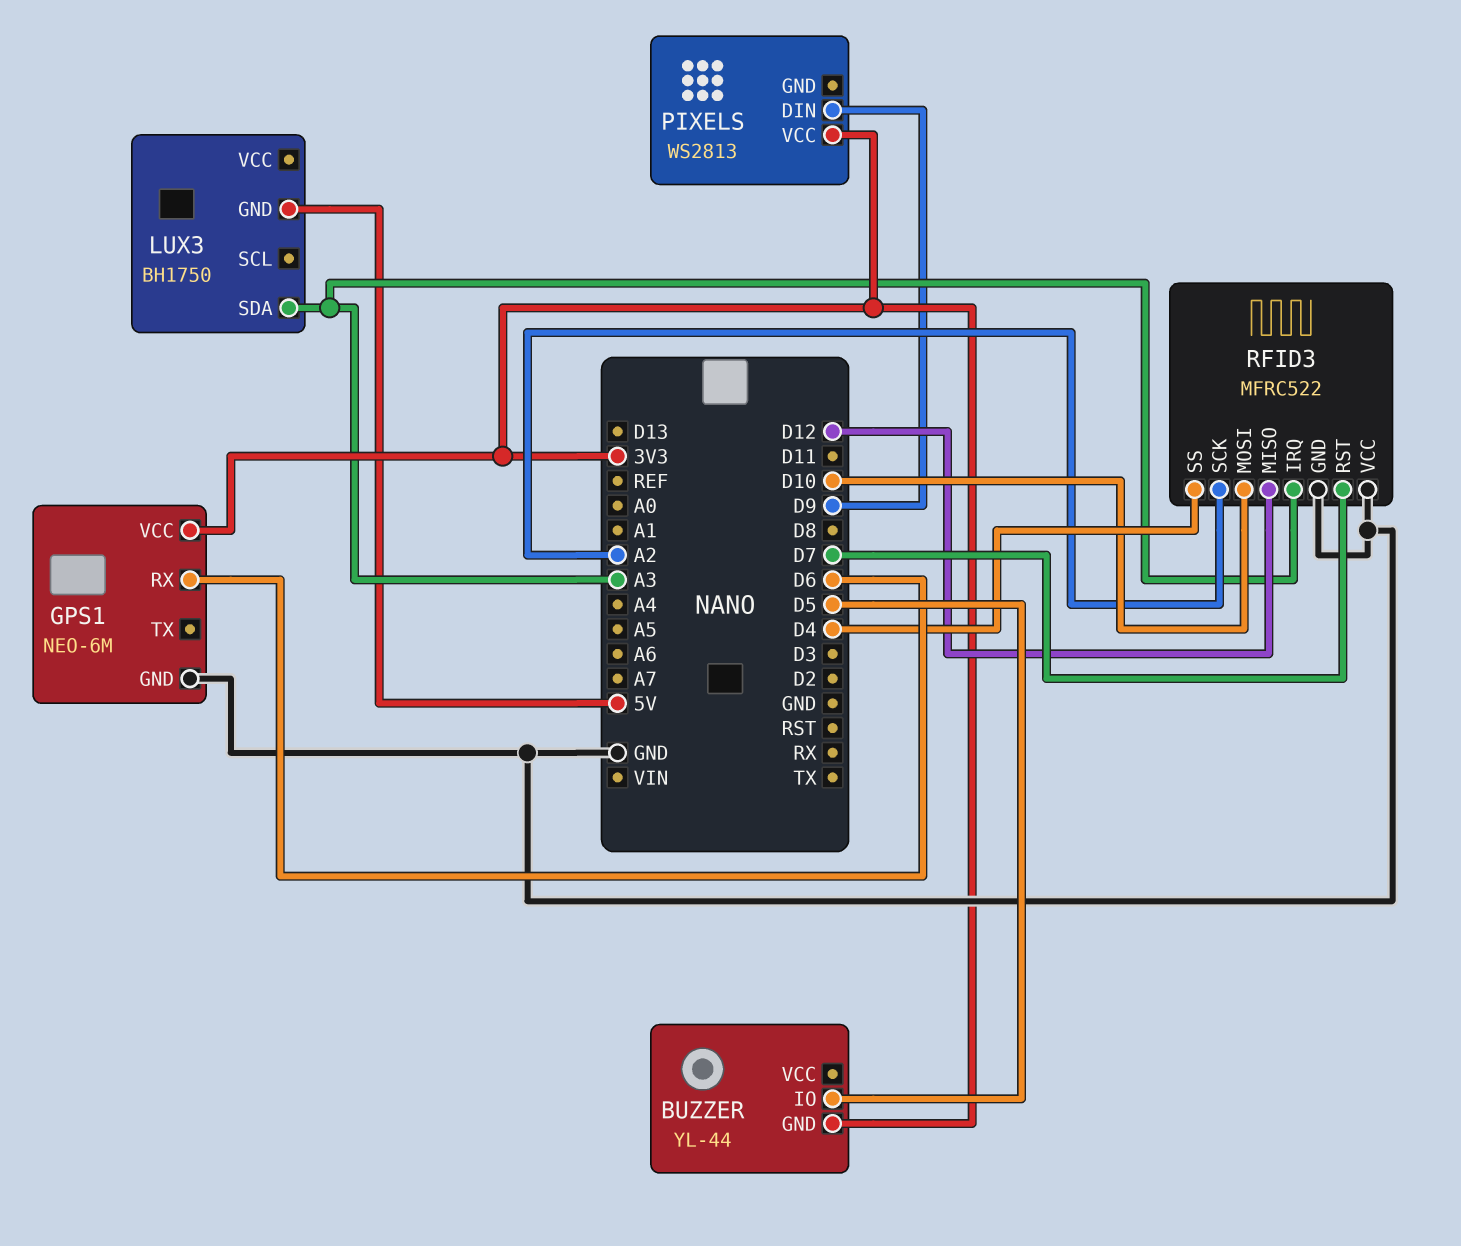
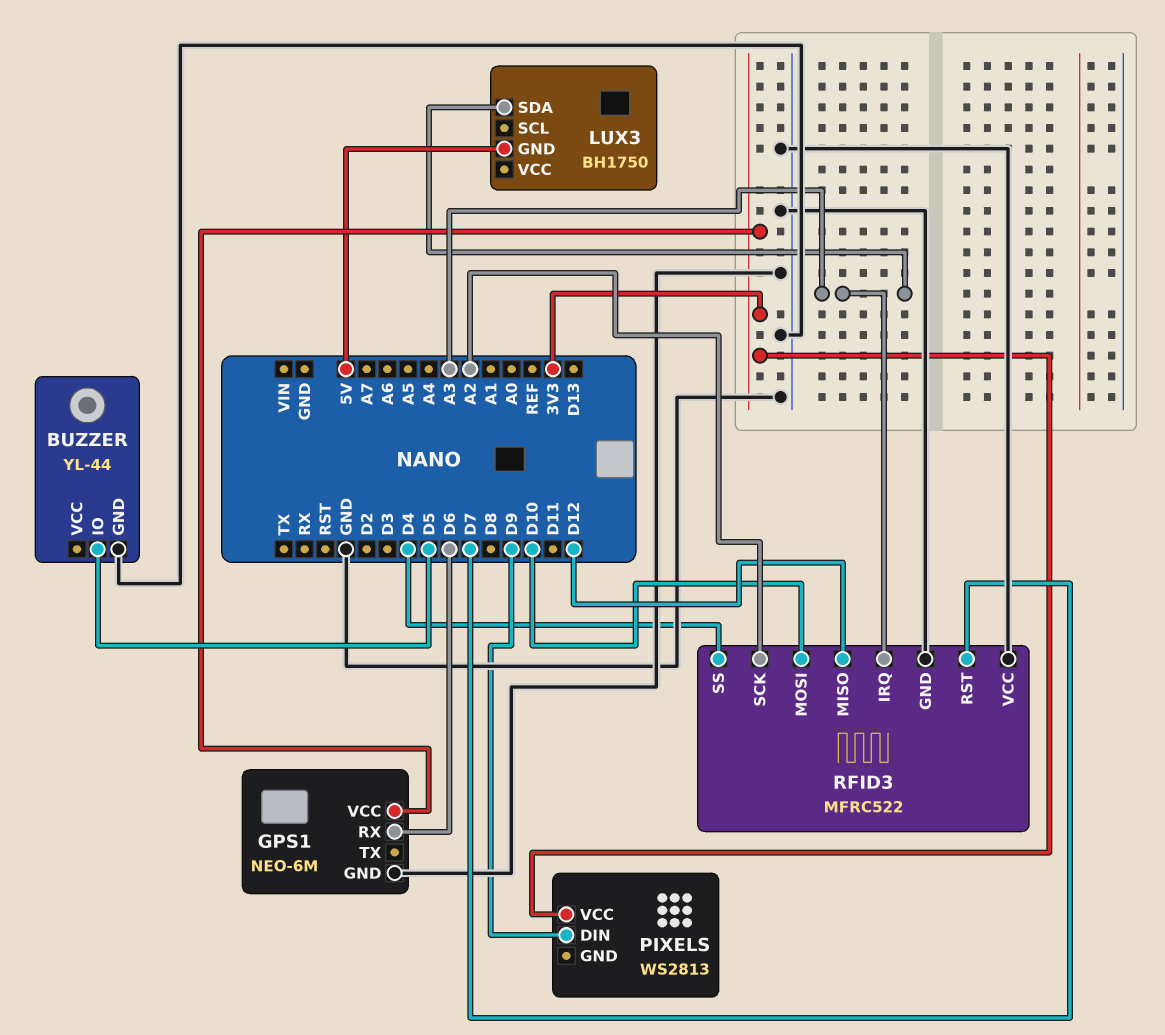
BUZZER pin GND: 3V3 -> GND

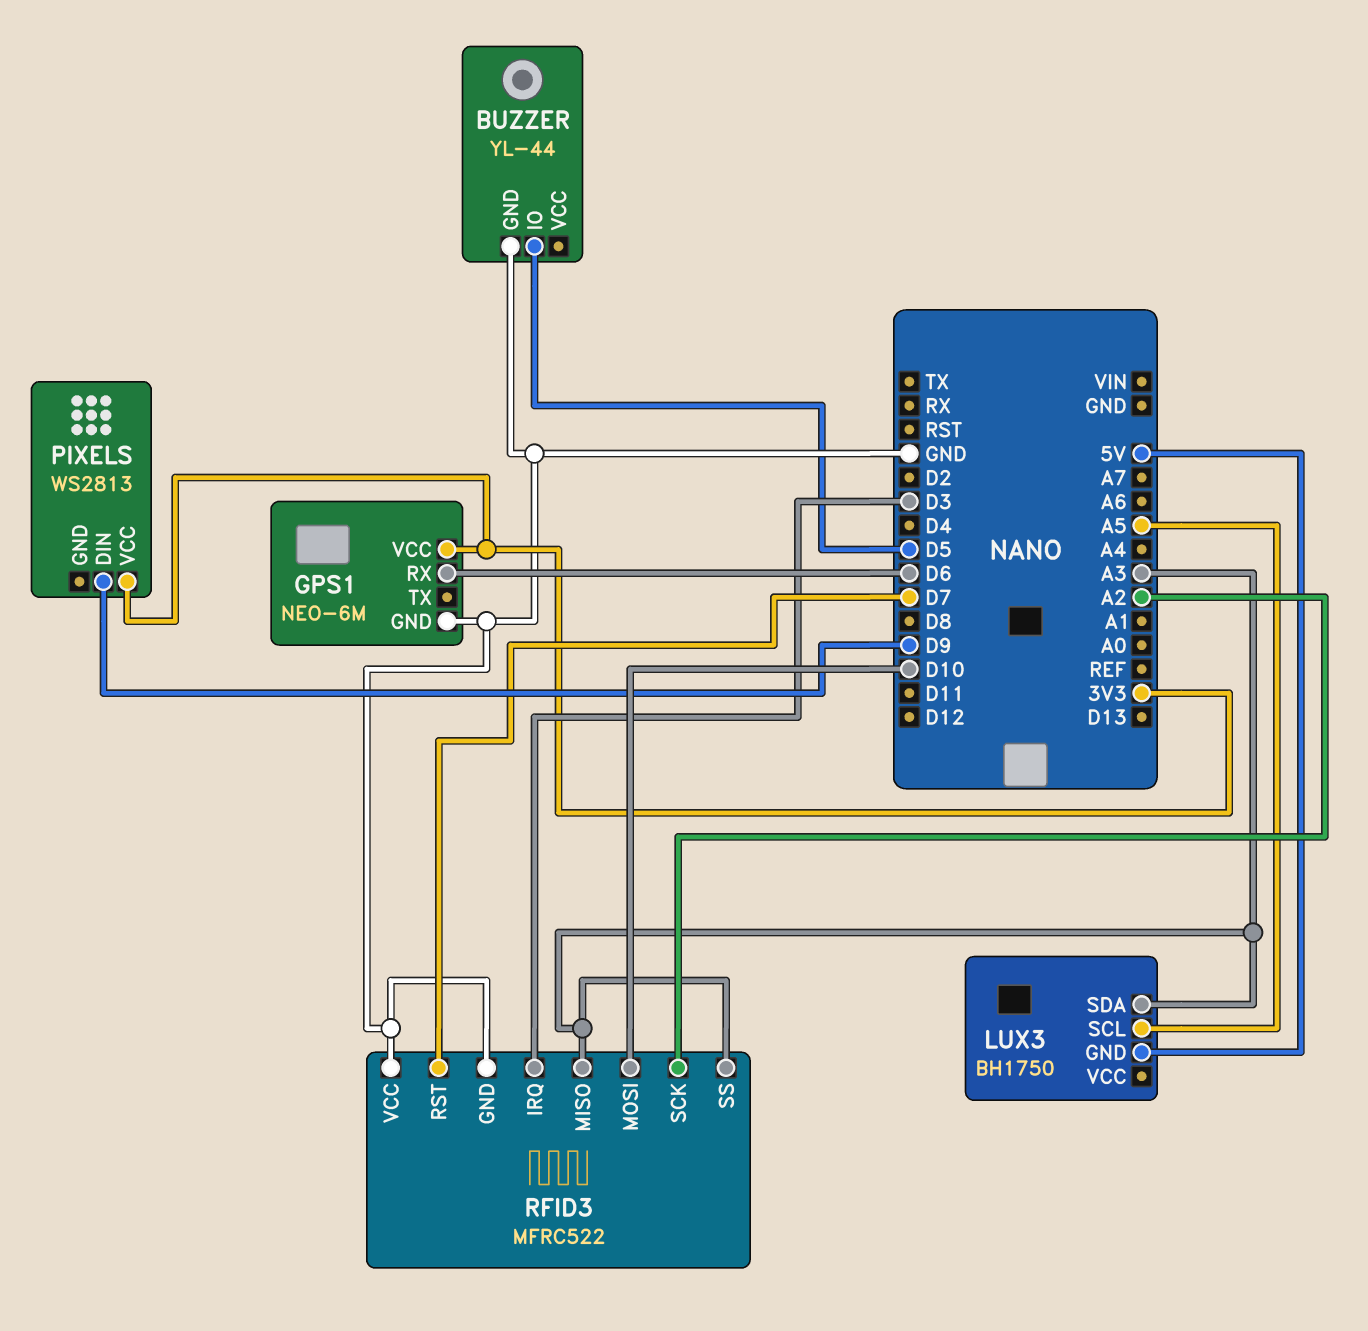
LUX3 pin SCL: none -> A5
RFID3 pin IRQ: A3 -> D3
RFID3 pin MISO: D12 -> A3
RFID3 pin SS: D4 -> A3

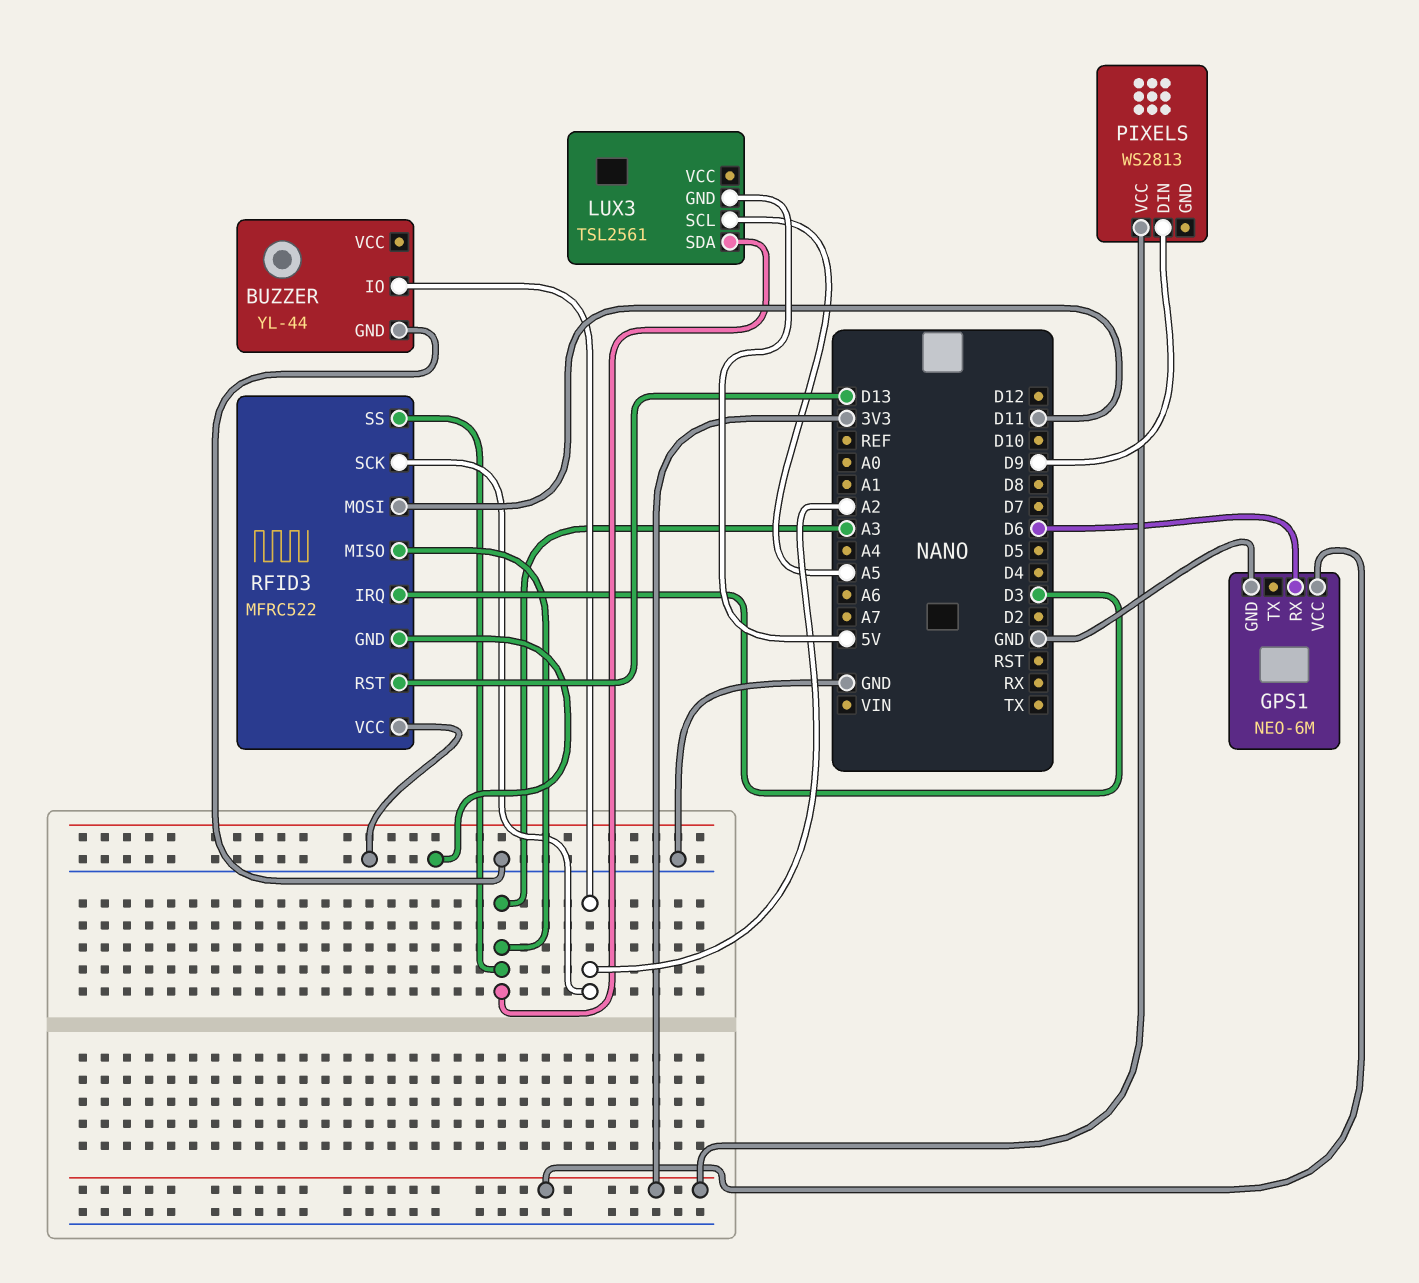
BUZZER pin IO: D5 -> A2
LUX3: BH1750 -> TSL2561
RFID3 pin MOSI: D10 -> D11
RFID3 pin RST: D7 -> D13

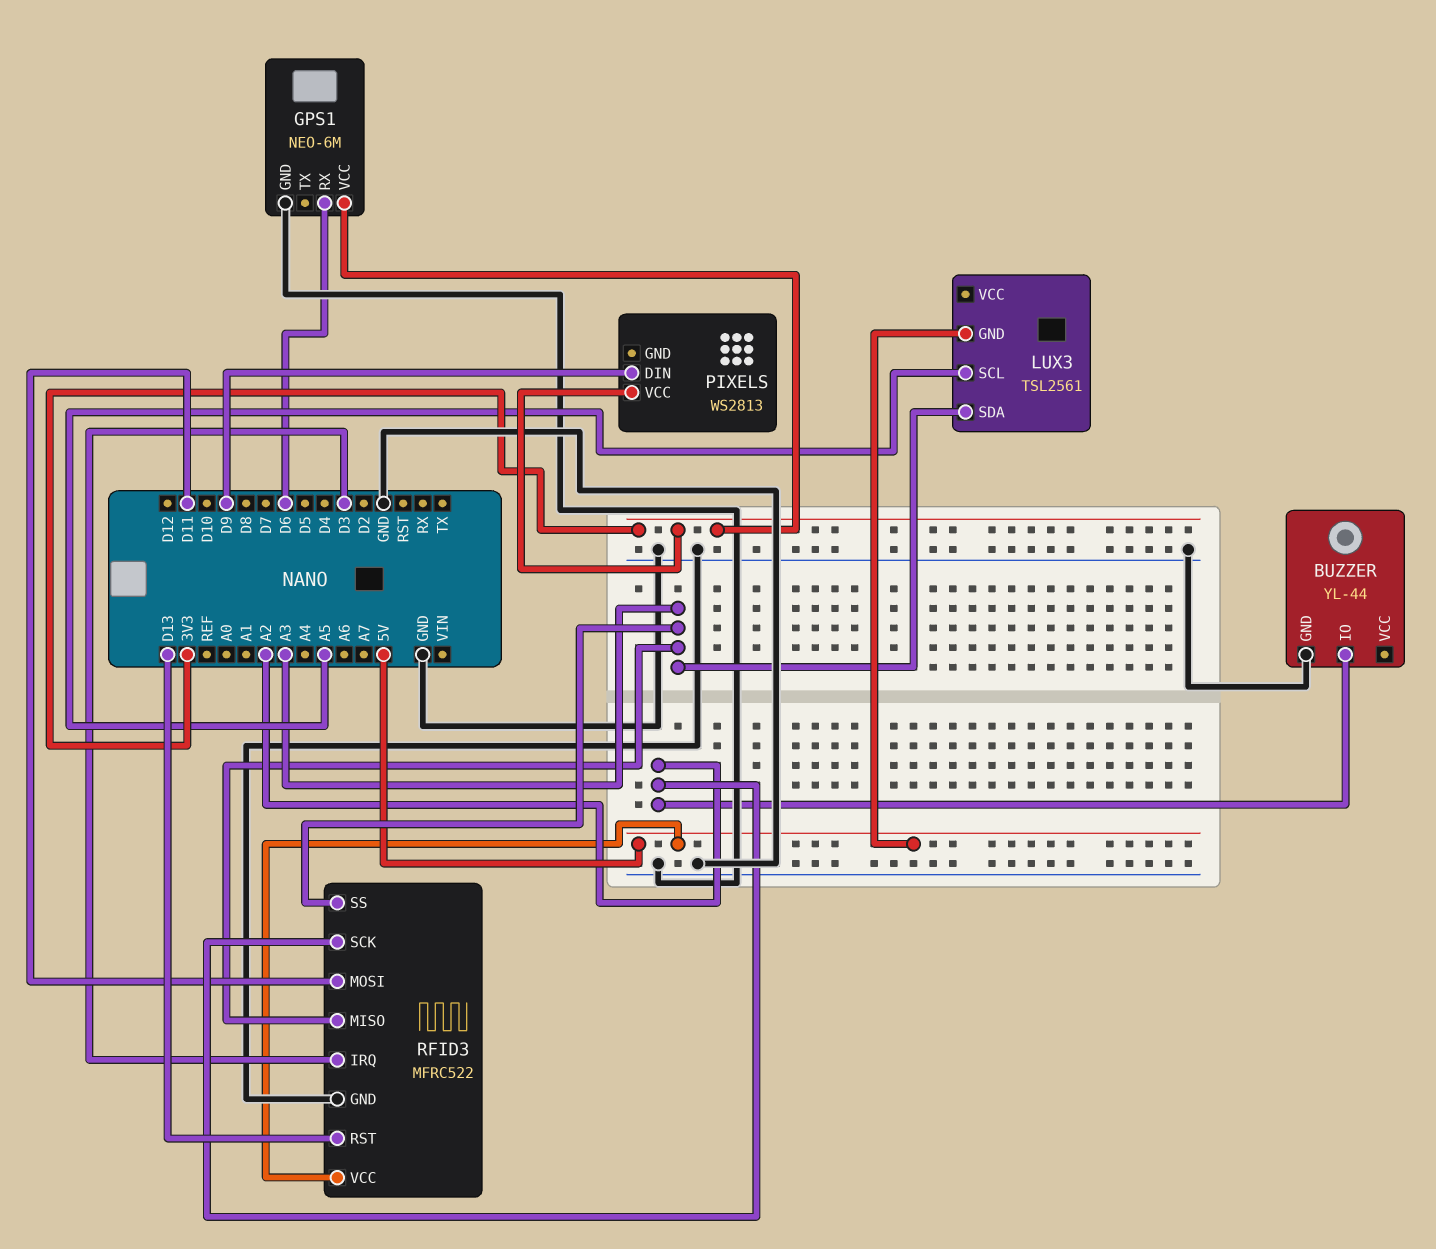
RFID3 pin VCC: GND -> 5V

